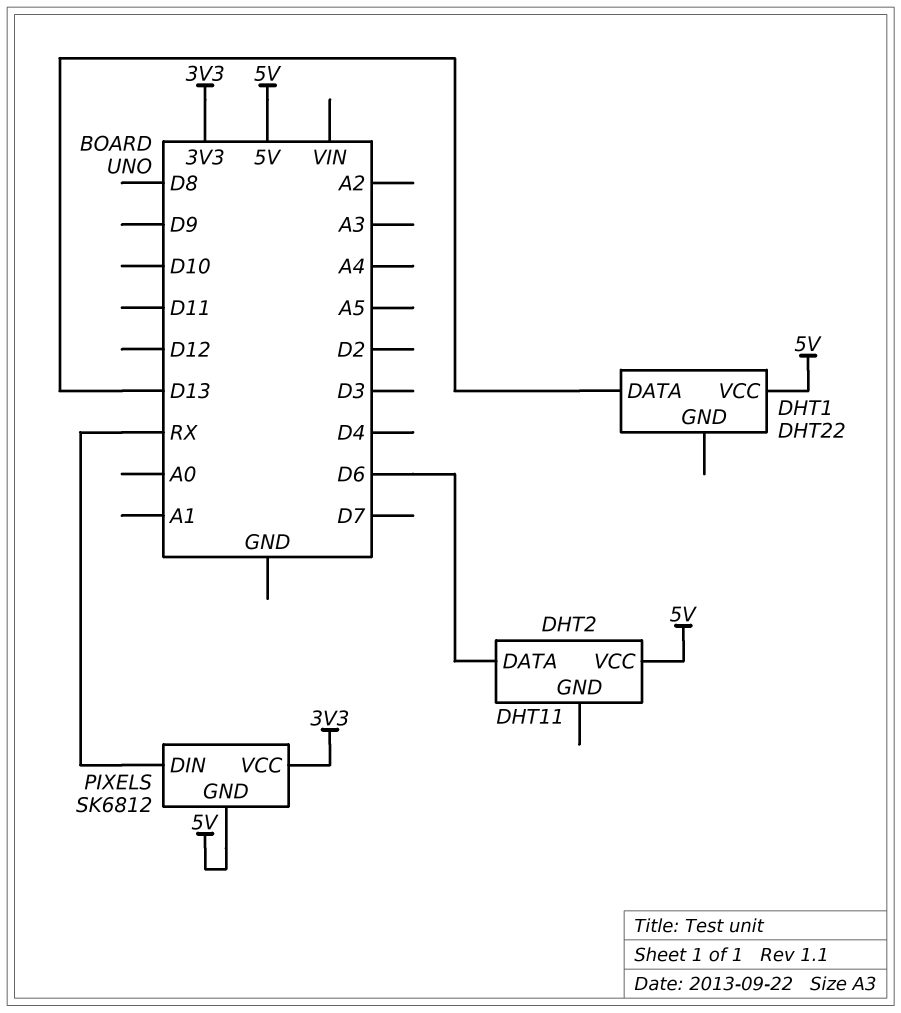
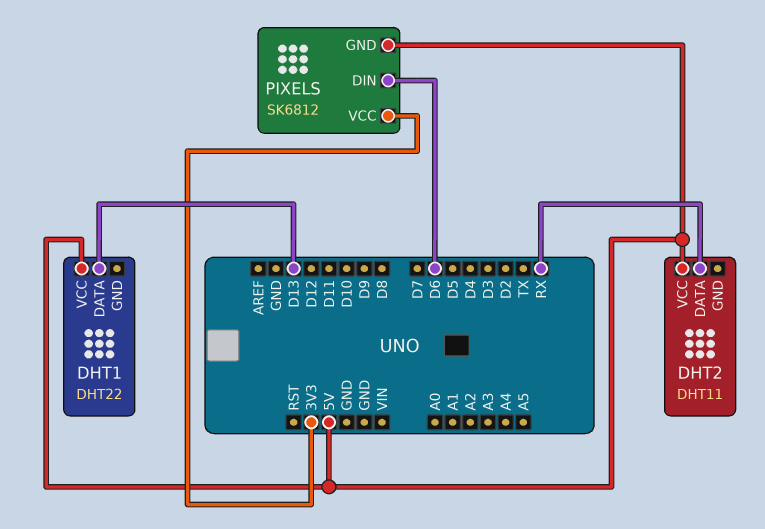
DHT2 pin DATA: D6 -> RX
PIXELS pin DIN: RX -> D6

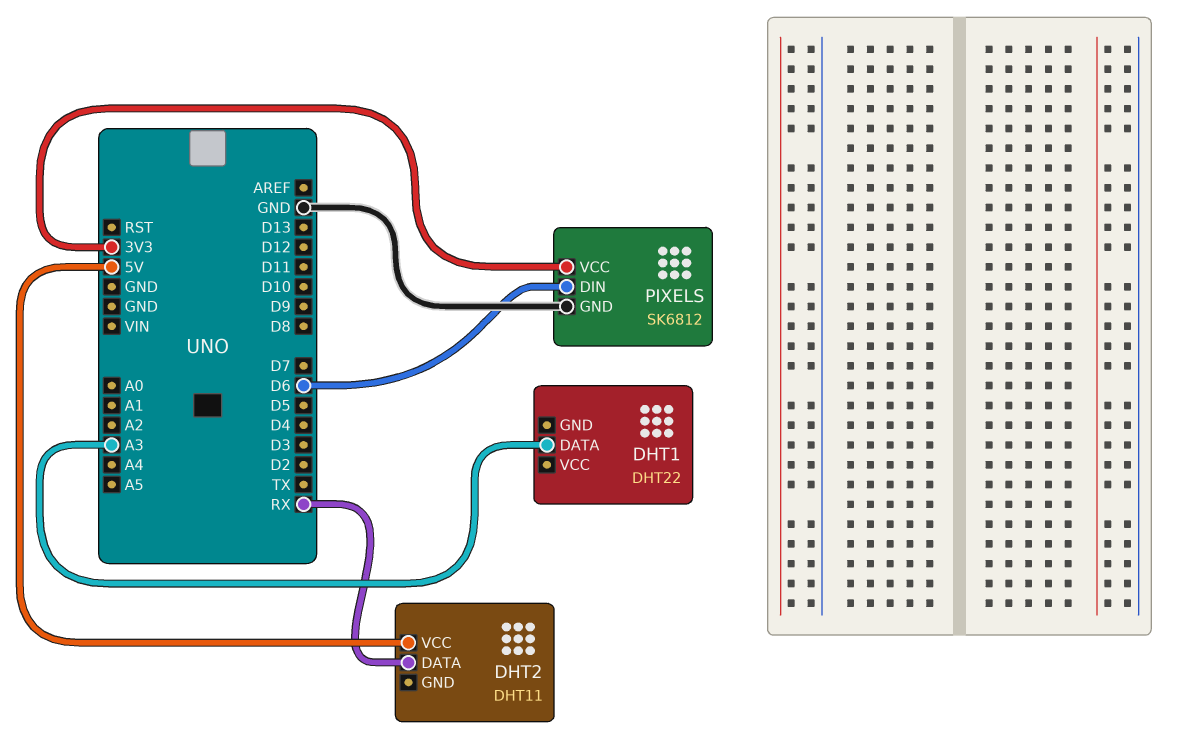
DHT1 pin DATA: D13 -> A3
DHT1 pin VCC: 5V -> none
PIXELS pin GND: 5V -> GND

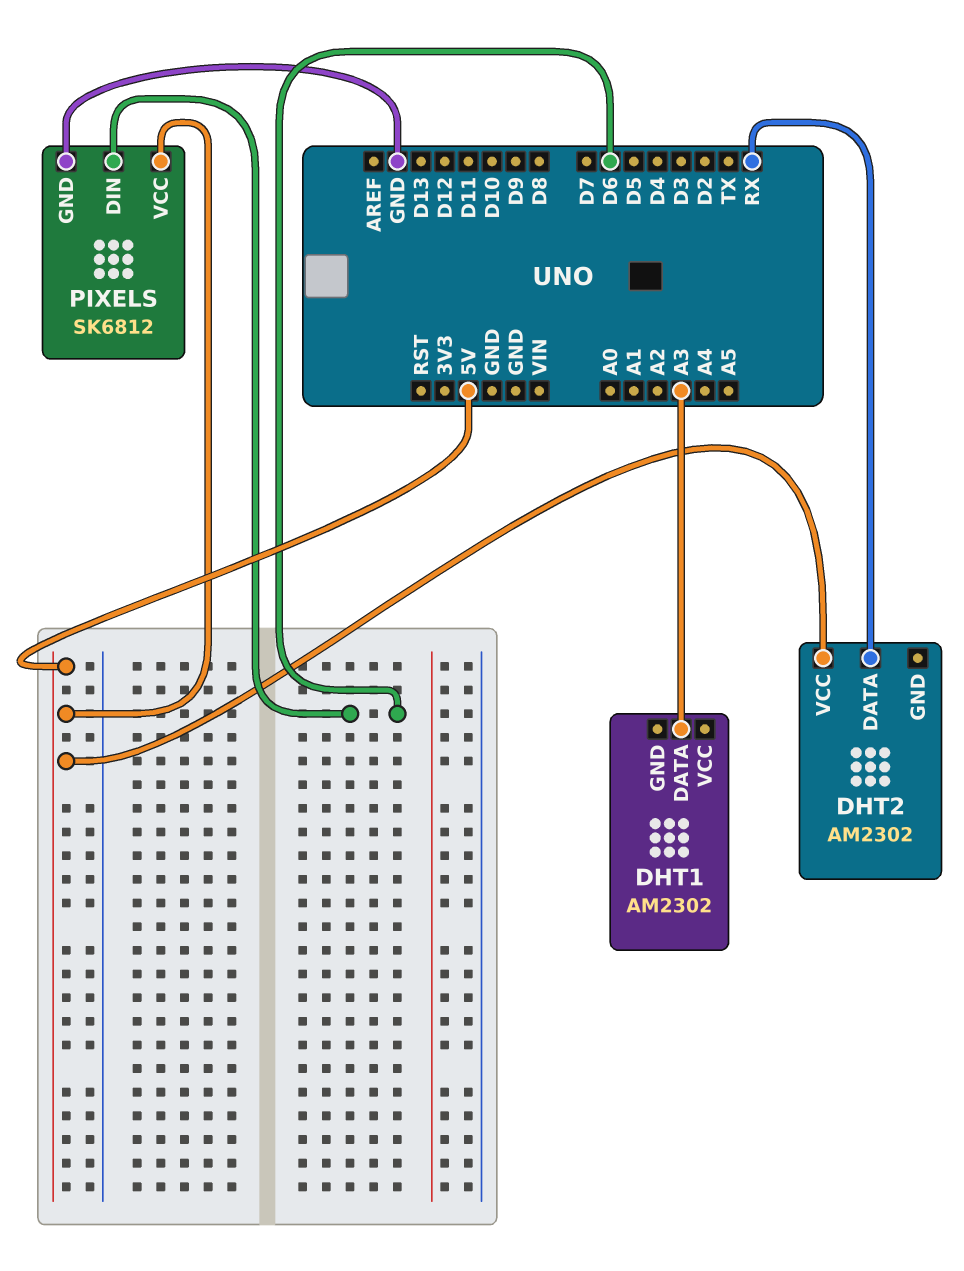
DHT1: DHT22 -> AM2302
DHT2: DHT11 -> AM2302
PIXELS pin VCC: 3V3 -> 5V

